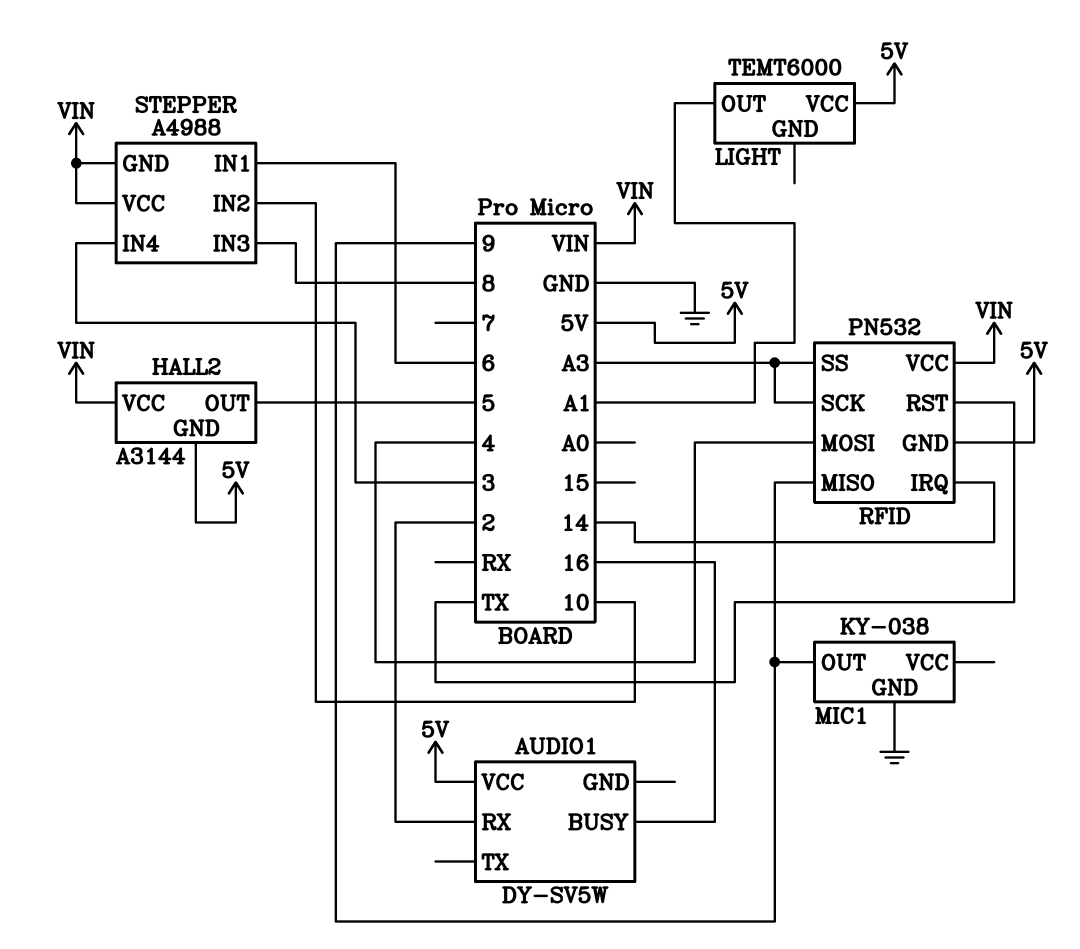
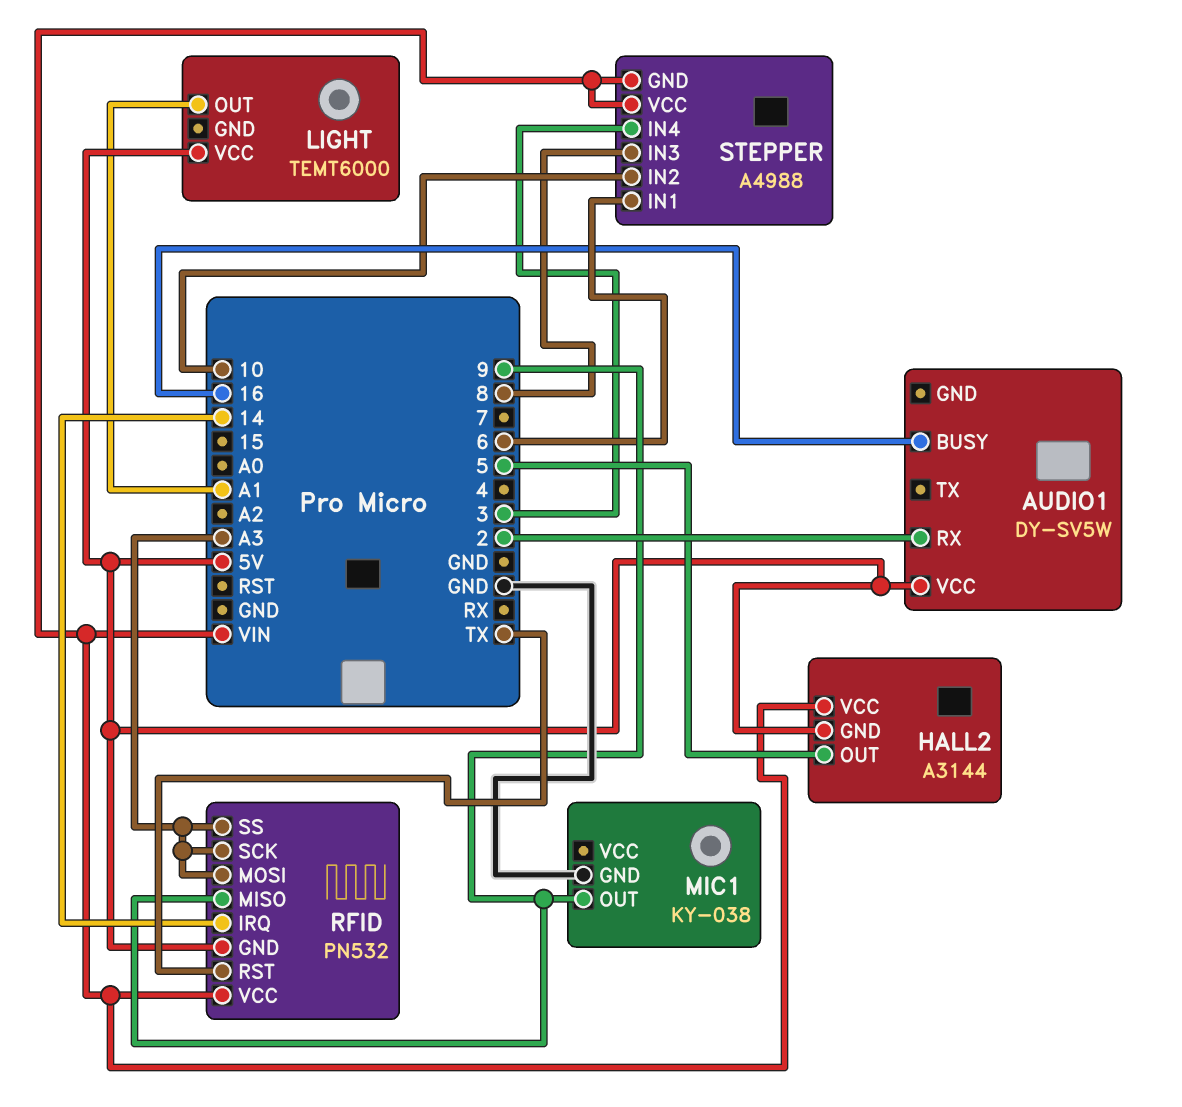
RFID pin MOSI: 4 -> A3

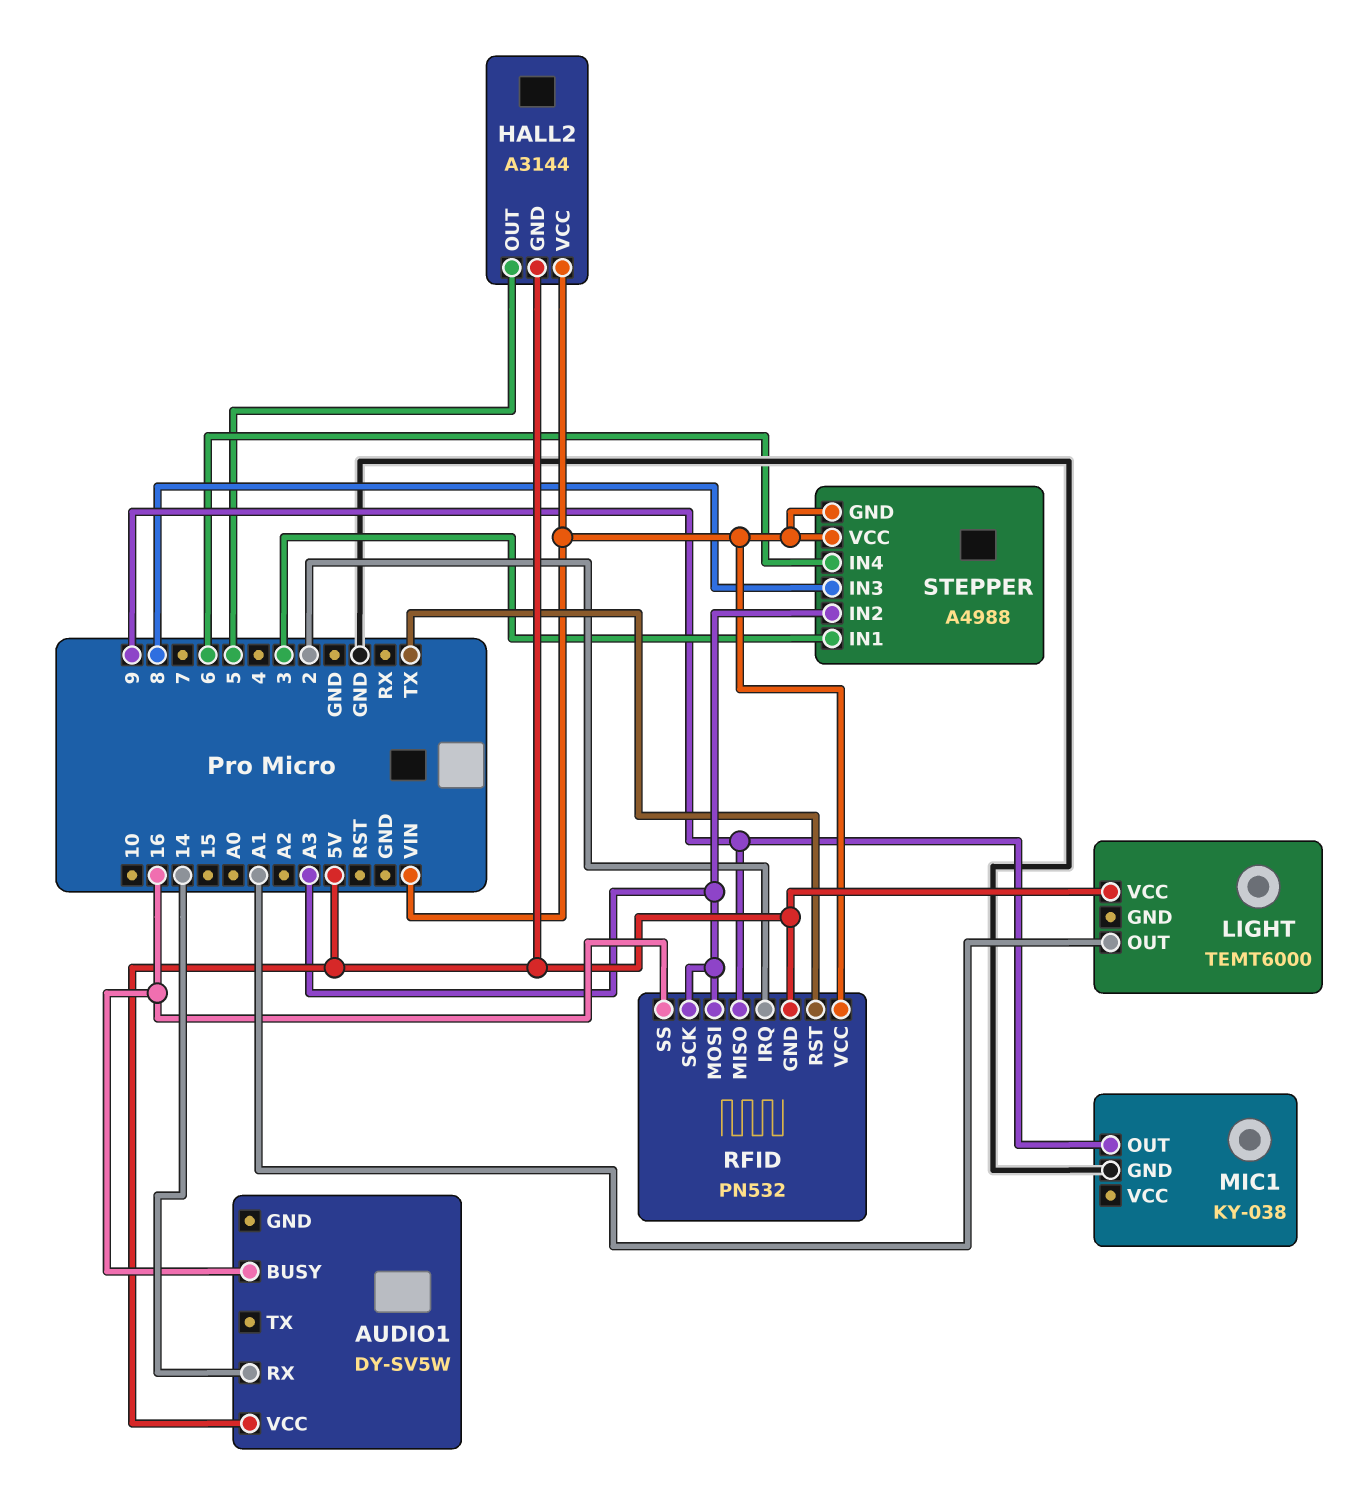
AUDIO1 pin RX: 2 -> 14
RFID pin IRQ: 14 -> 2
RFID pin SS: A3 -> 16
STEPPER pin IN1: 6 -> 3
STEPPER pin IN2: 10 -> A3
STEPPER pin IN4: 3 -> 6

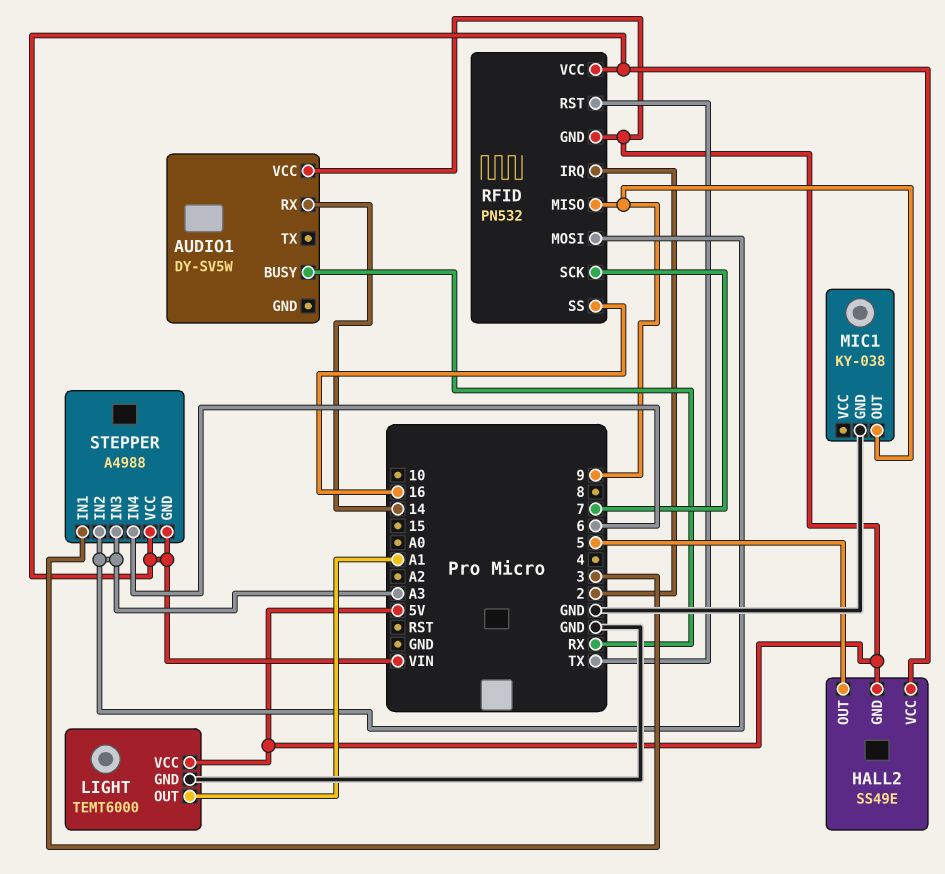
AUDIO1 pin BUSY: 16 -> RX
HALL2: A3144 -> SS49E
LIGHT pin GND: none -> GND
RFID pin SCK: A3 -> 7
STEPPER pin IN3: 8 -> A3

